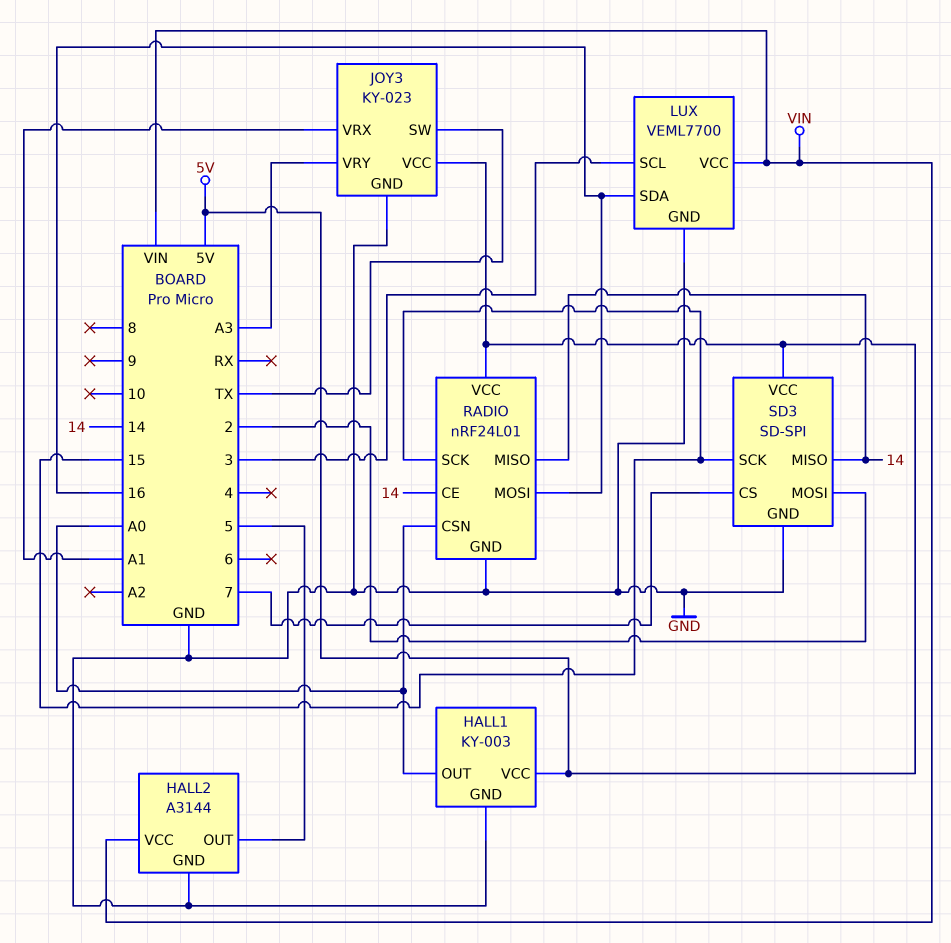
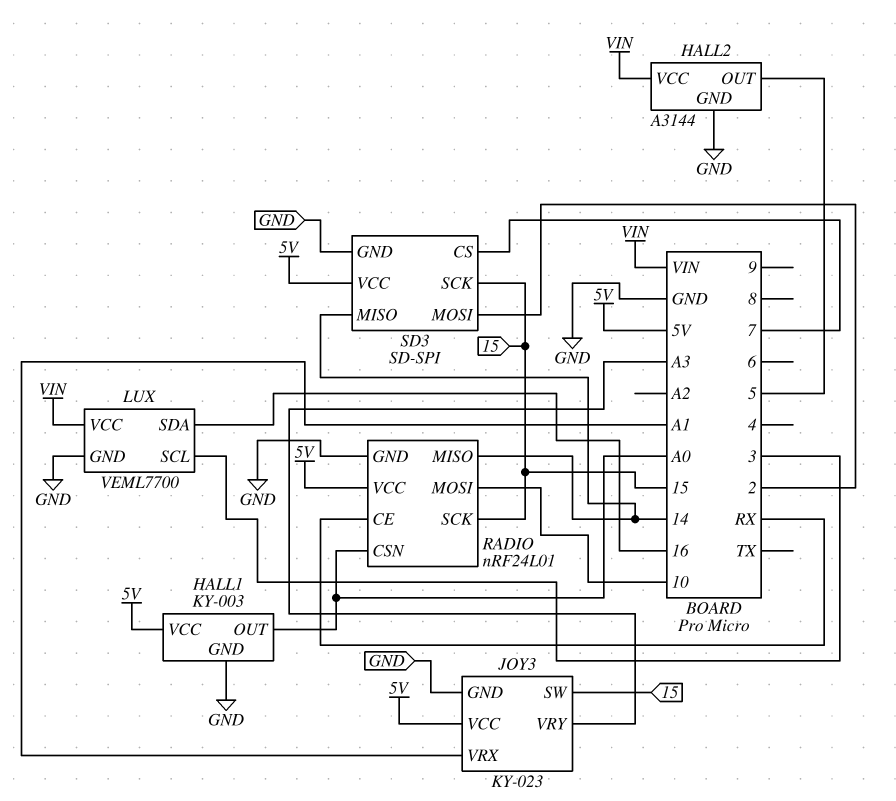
JOY3 pin SW: TX -> 15
RADIO pin CE: 14 -> RX
RADIO pin MOSI: 16 -> 10

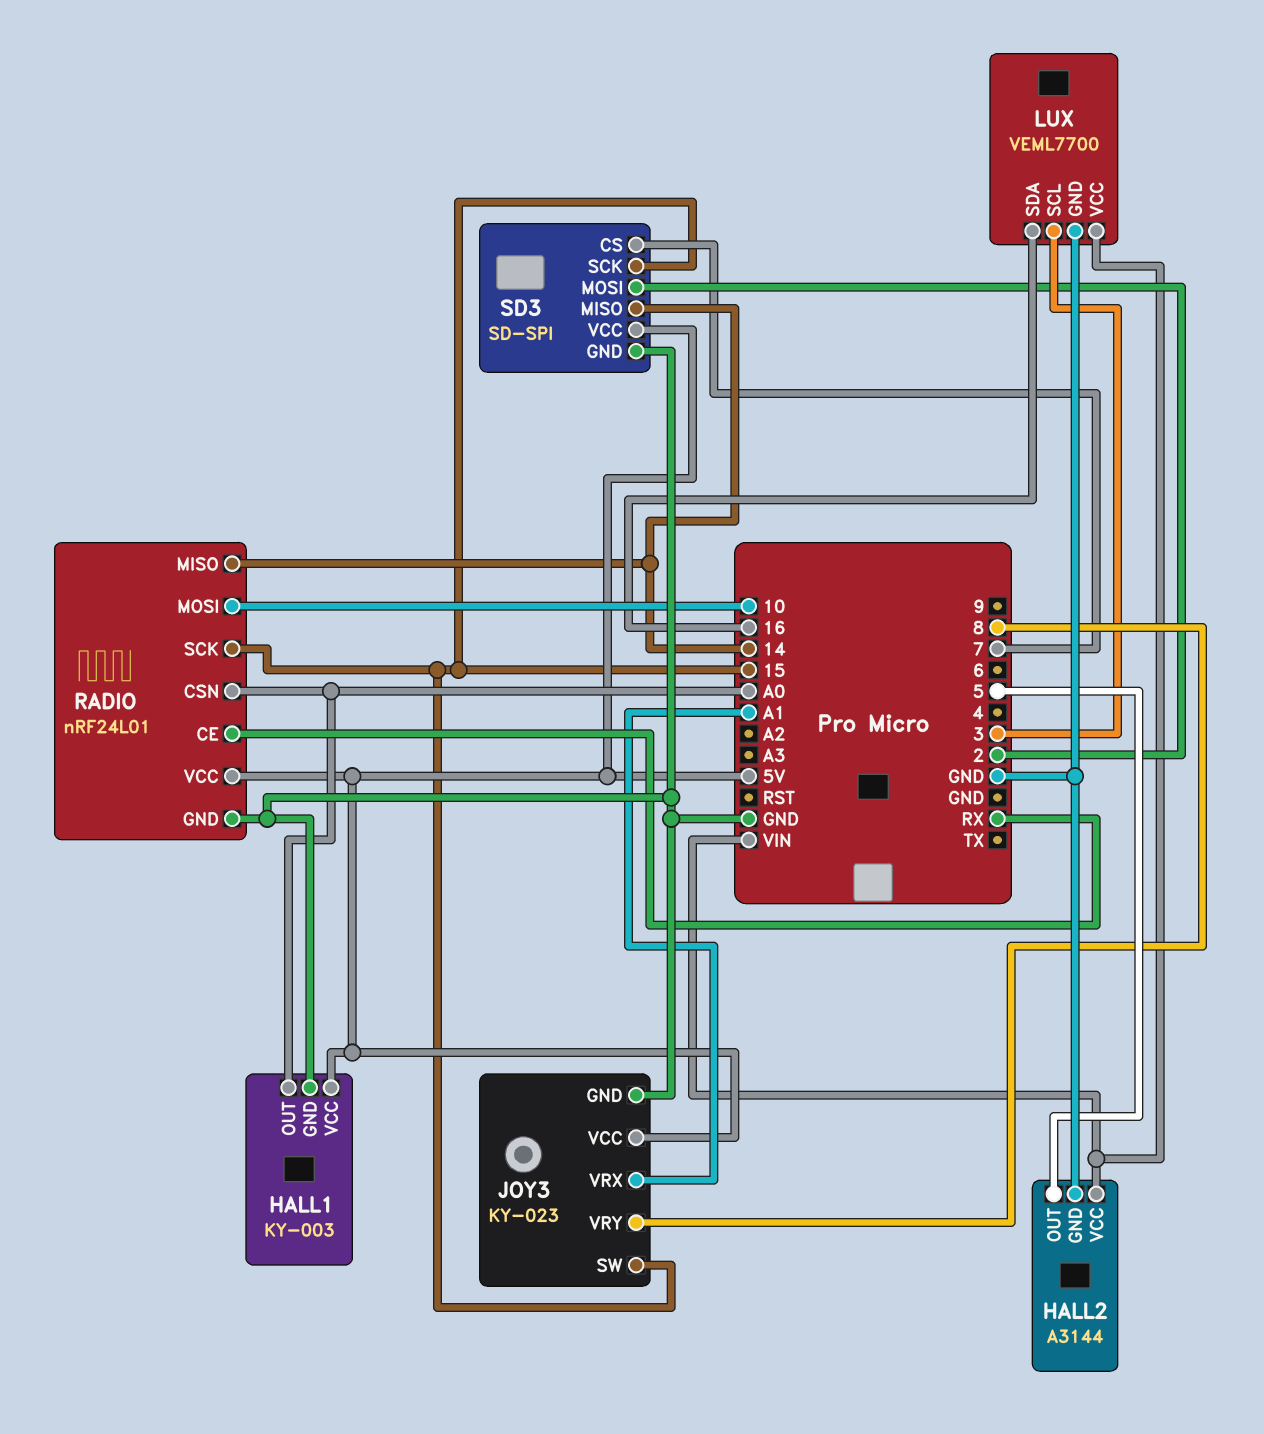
JOY3 pin VRY: A3 -> 8

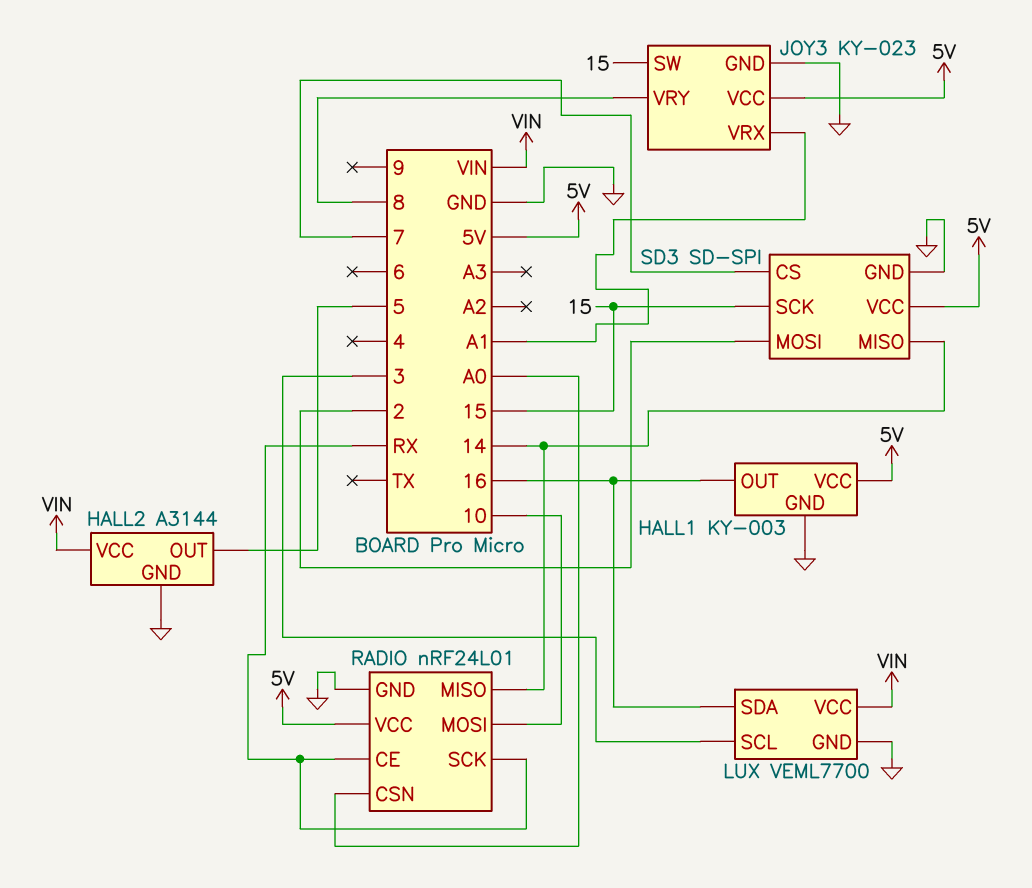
HALL1 pin OUT: A0 -> 16
RADIO pin SCK: 15 -> RX

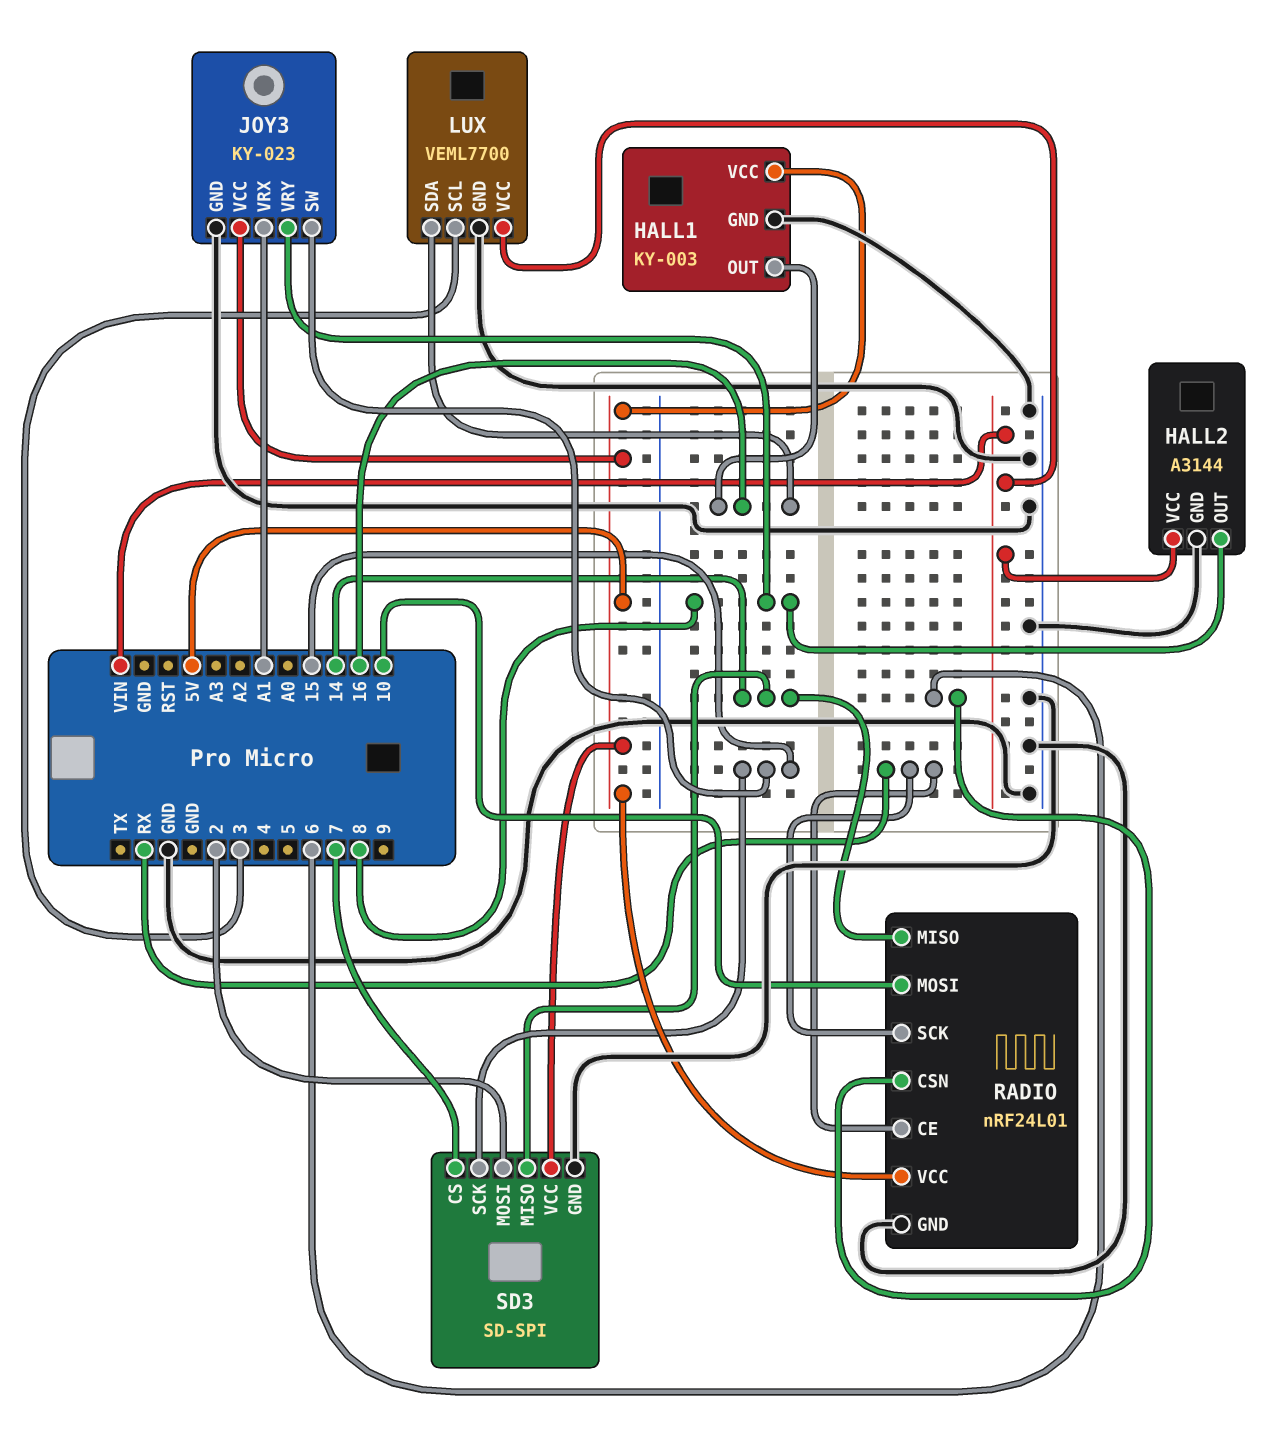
HALL2 pin OUT: 5 -> 8
RADIO pin CSN: A0 -> 6

